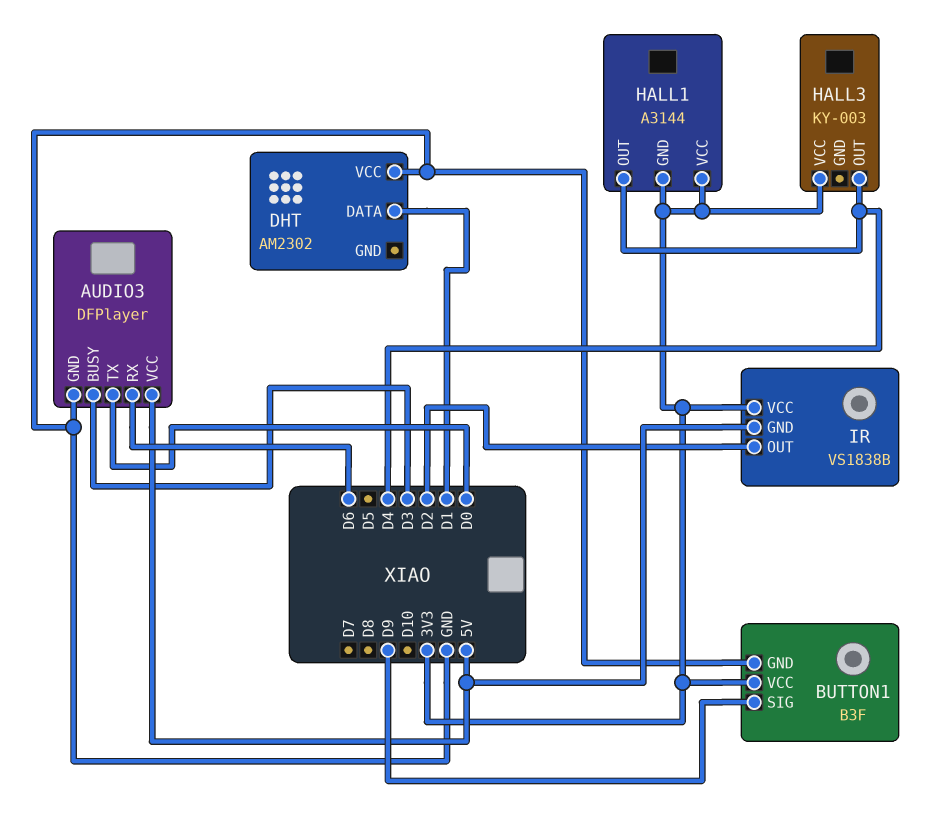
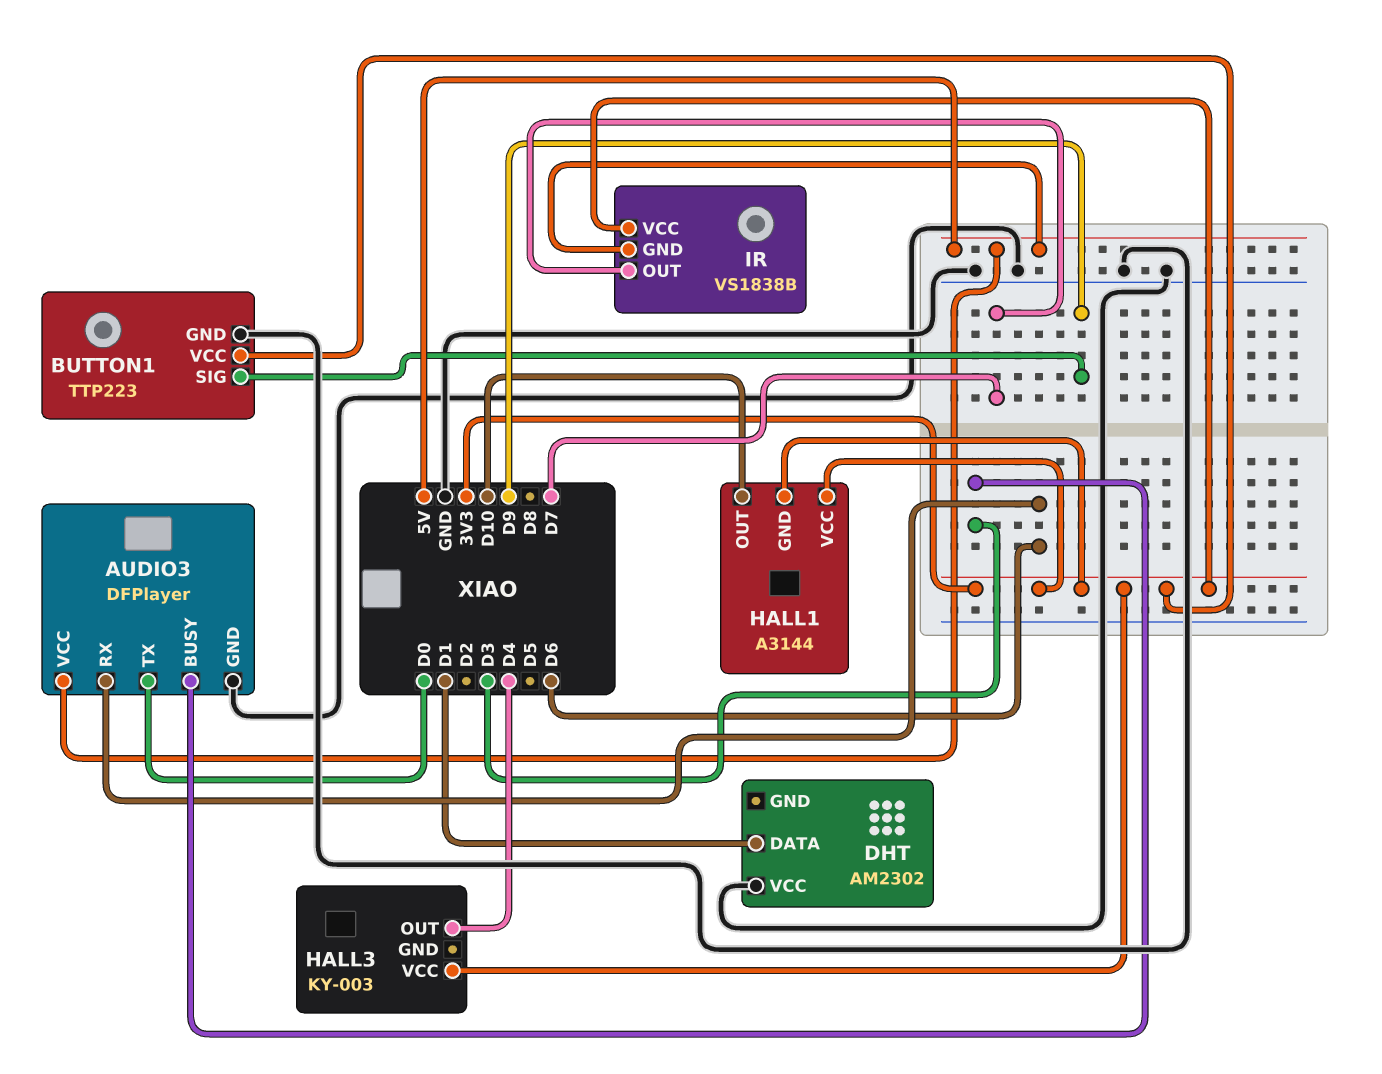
BUTTON1: B3F -> TTP223
HALL1 pin OUT: D4 -> D10
IR pin OUT: D2 -> D7

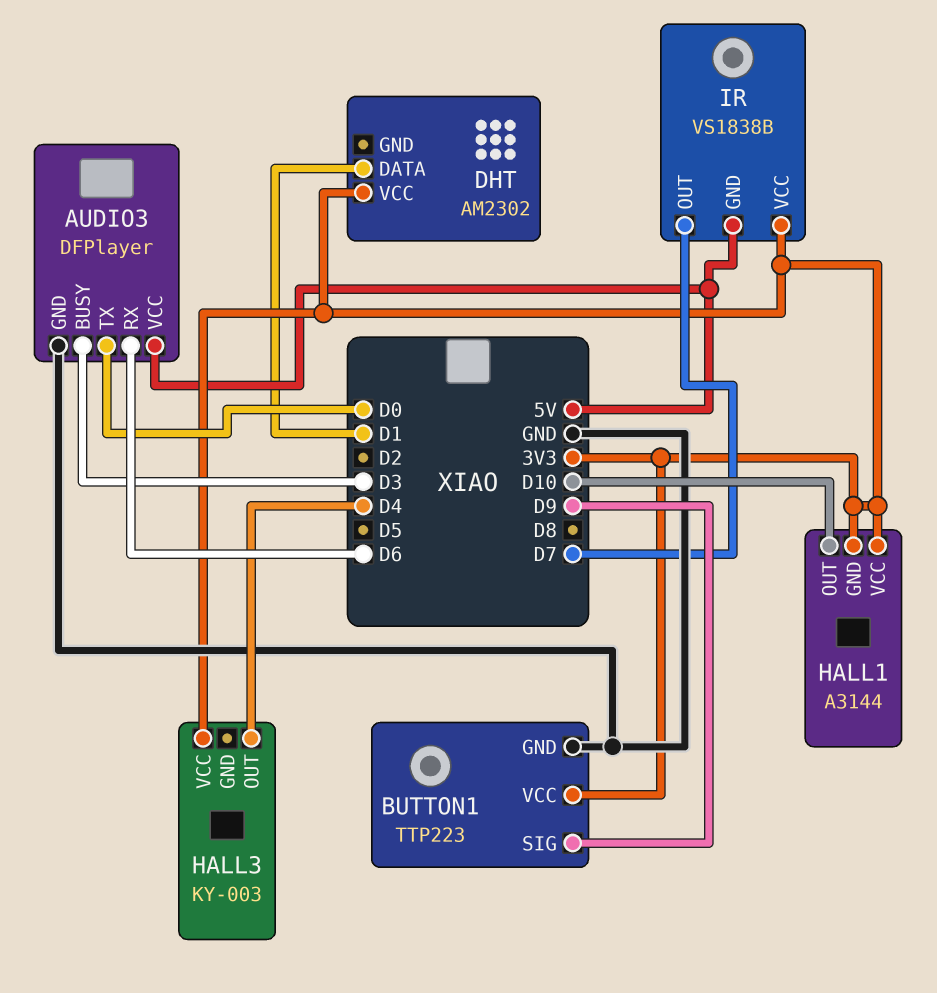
DHT pin VCC: GND -> 3V3

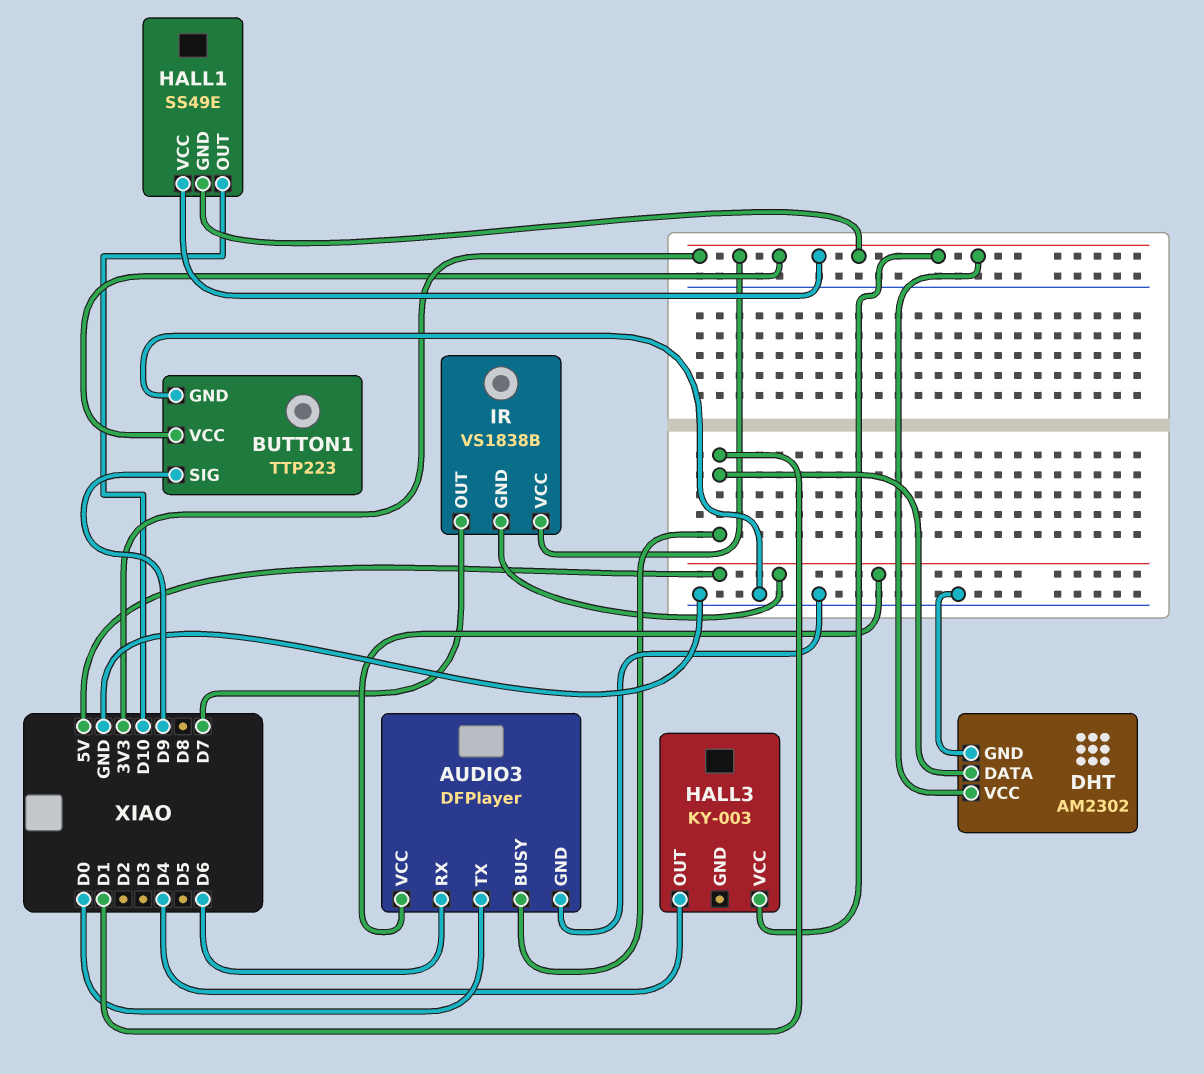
AUDIO3 pin BUSY: D3 -> D1
DHT pin GND: none -> GND
HALL1: A3144 -> SS49E

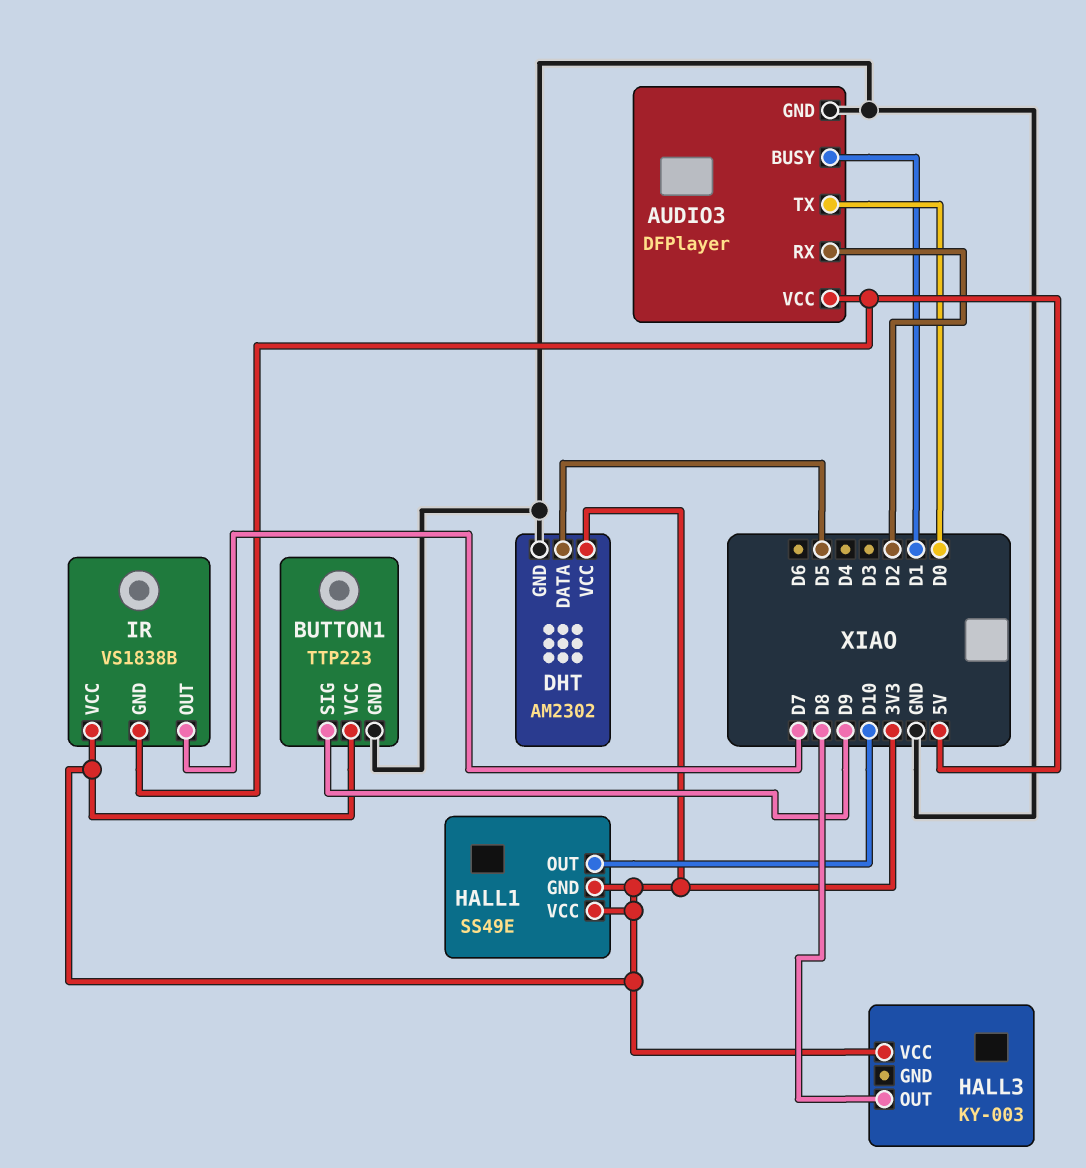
AUDIO3 pin RX: D6 -> D2
DHT pin DATA: D1 -> D5
HALL3 pin OUT: D4 -> D8

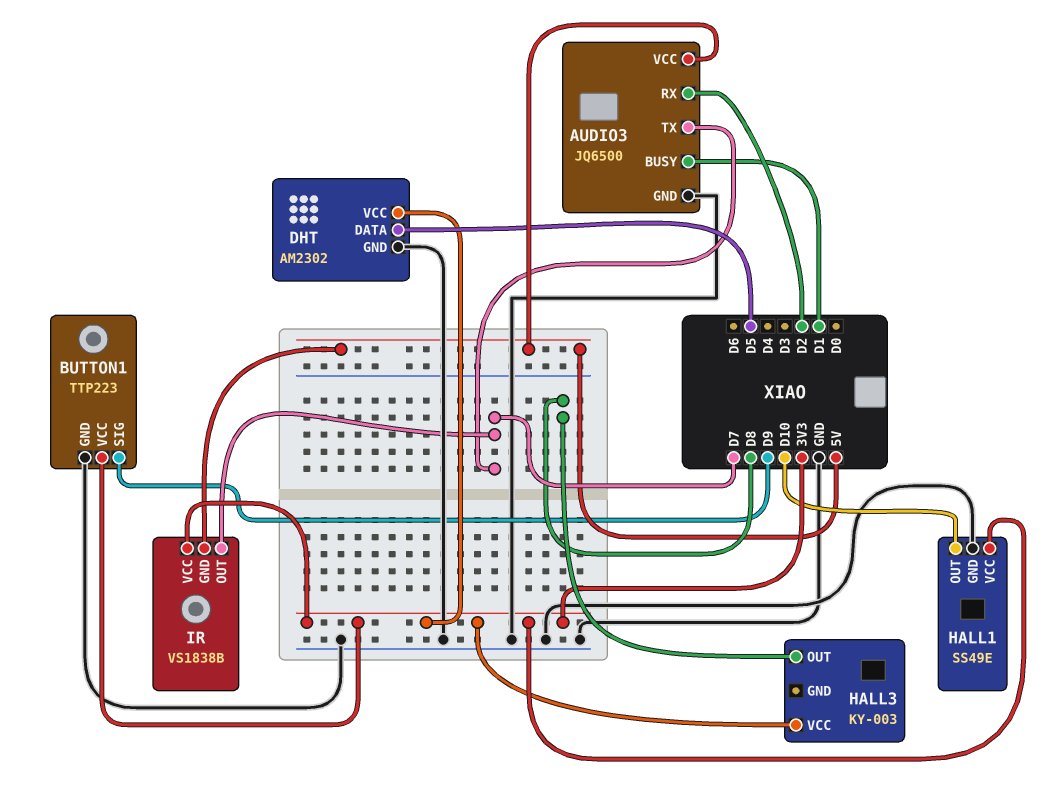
AUDIO3: DFPlayer -> JQ6500
AUDIO3 pin TX: D0 -> D7
HALL1 pin GND: 3V3 -> GND

